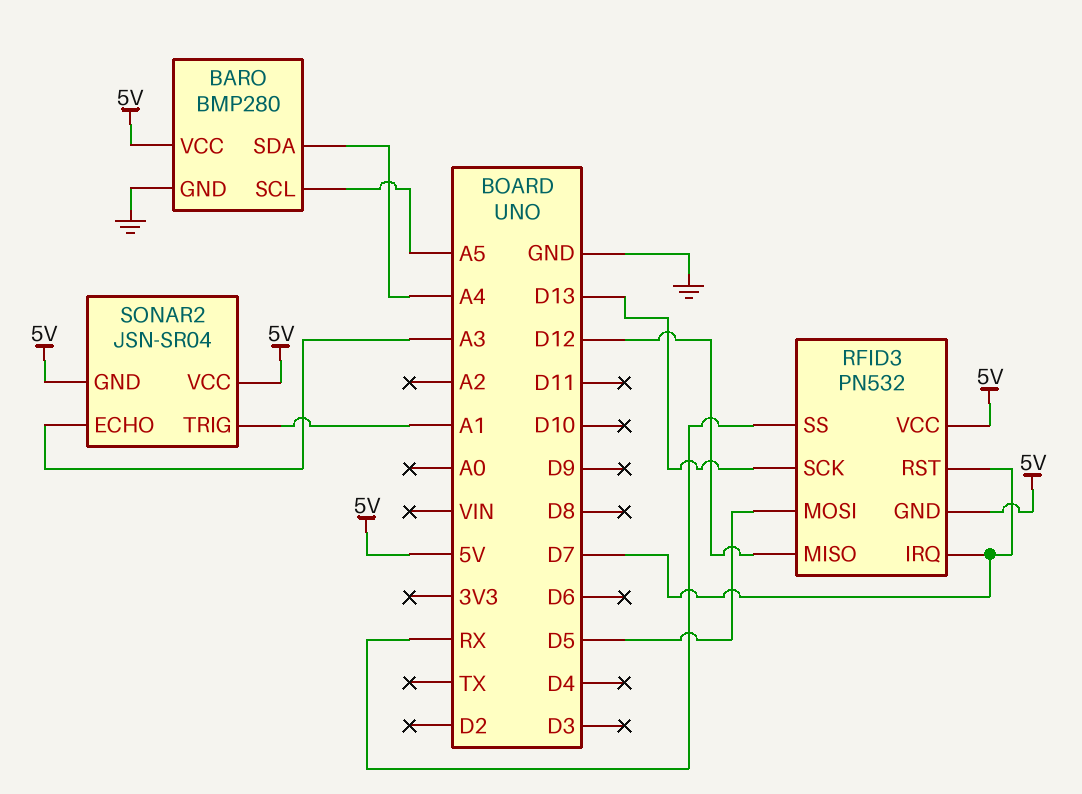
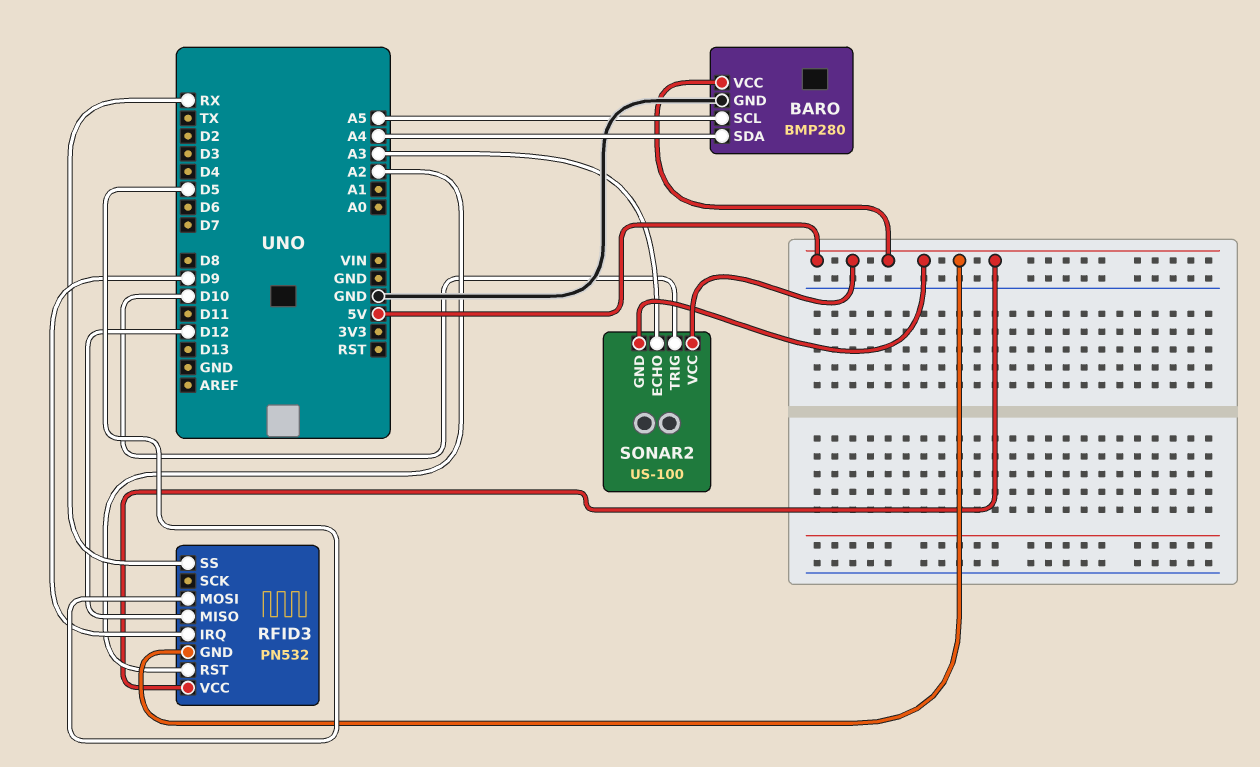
RFID3 pin IRQ: D7 -> D9
RFID3 pin RST: D7 -> A2
RFID3 pin SCK: D13 -> none
SONAR2: JSN-SR04 -> US-100
SONAR2 pin TRIG: A1 -> D10

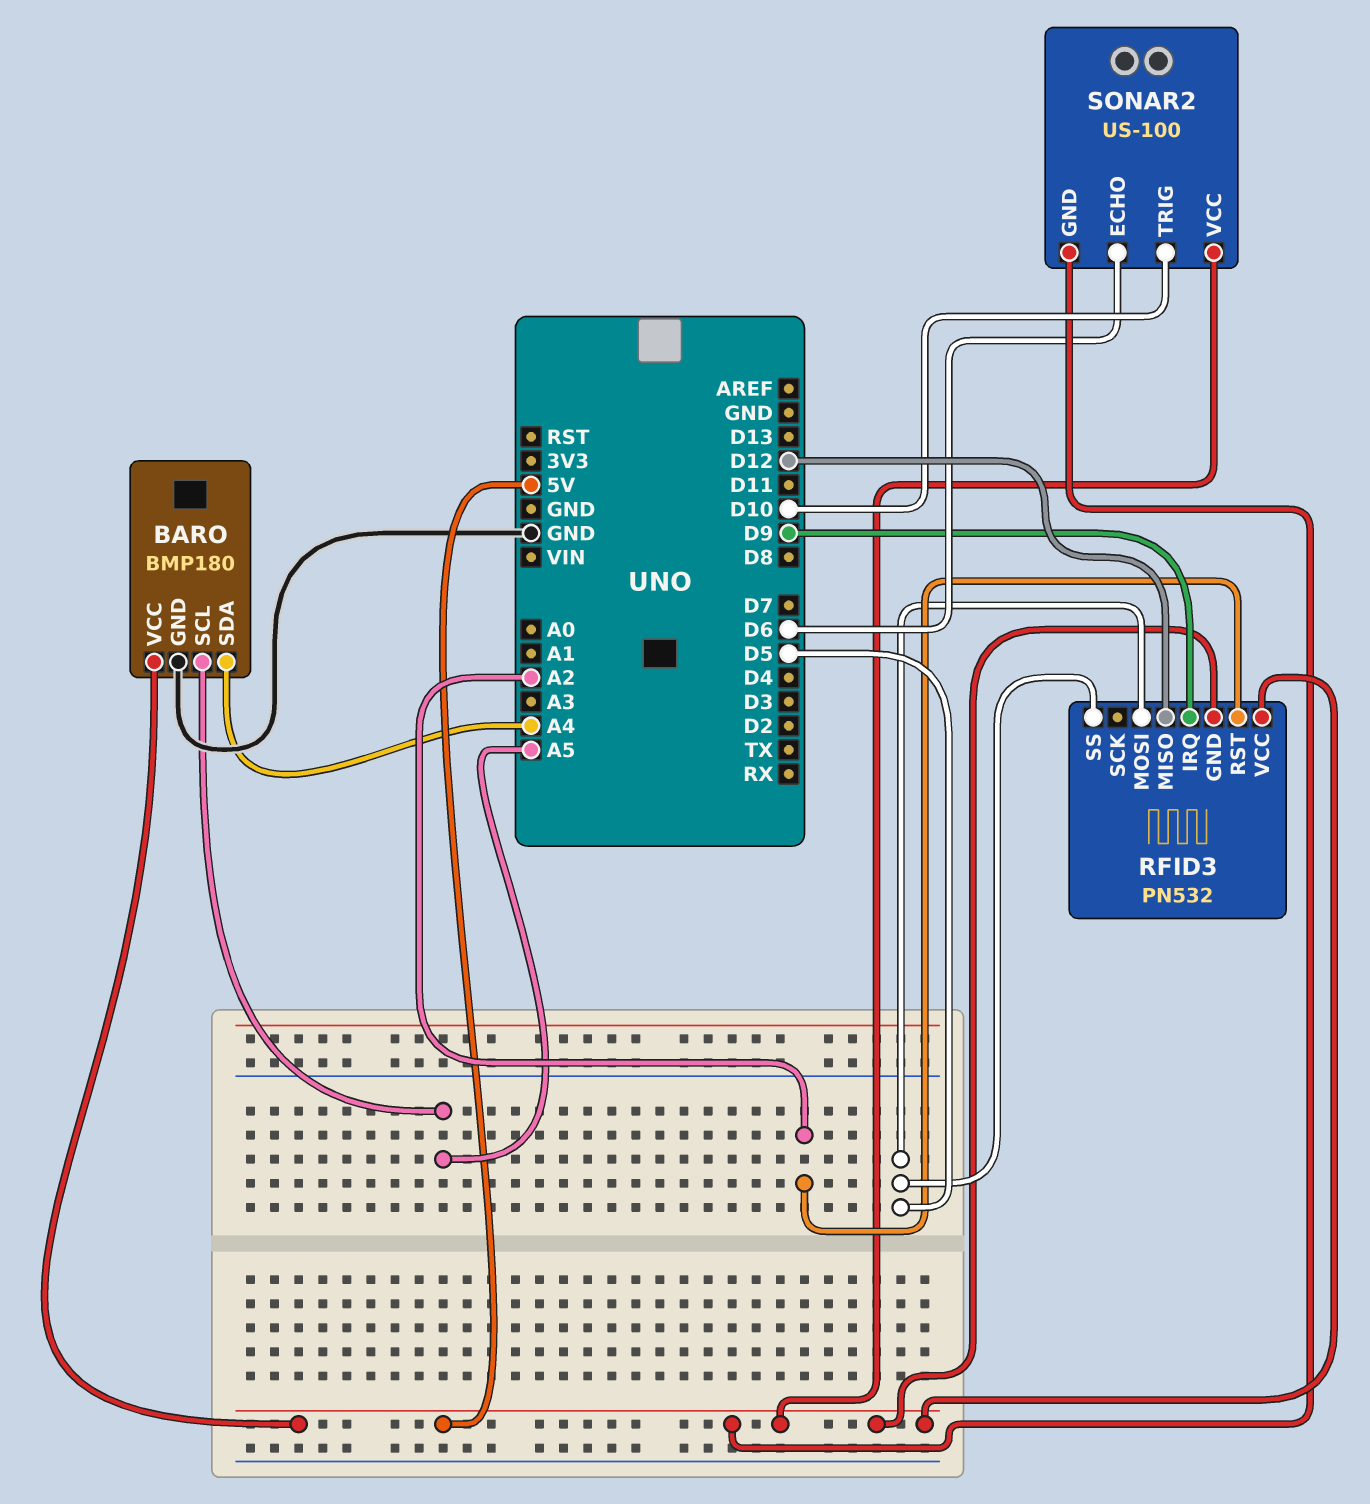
BARO: BMP280 -> BMP180
RFID3 pin SS: RX -> D5
SONAR2 pin ECHO: A3 -> D6

